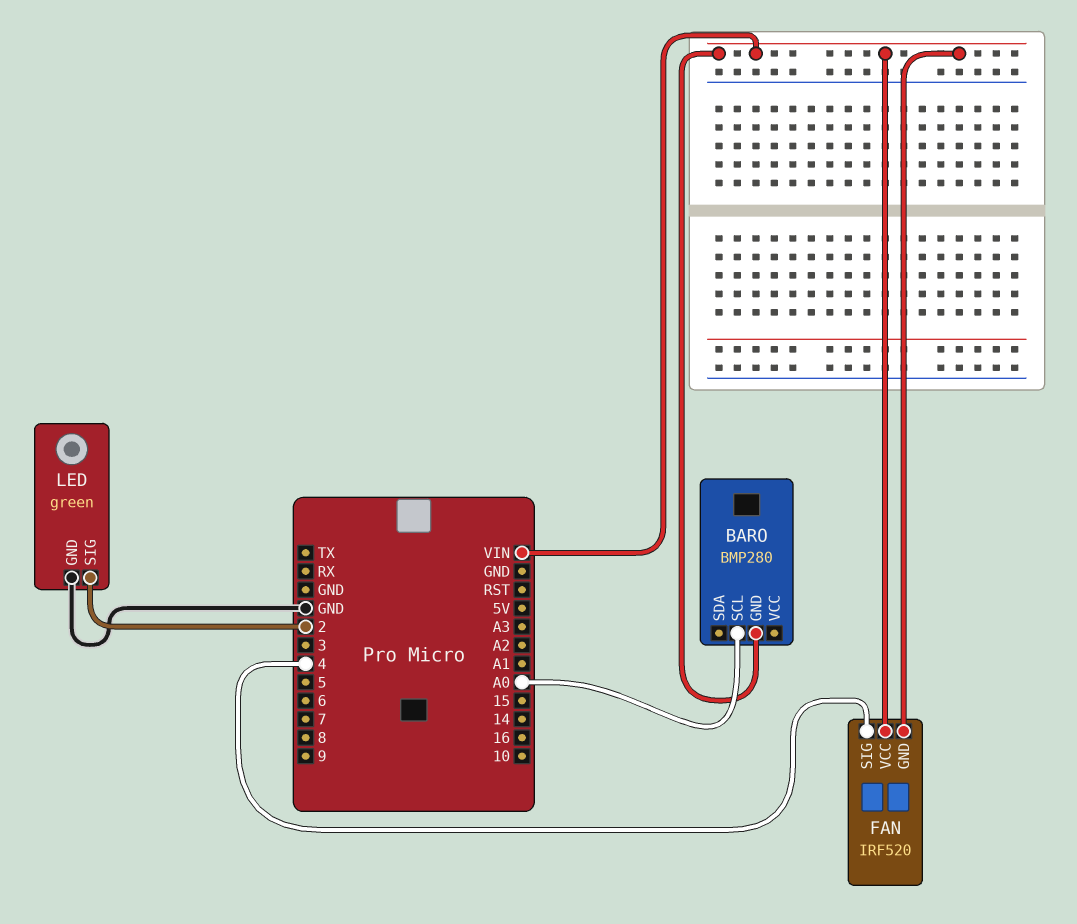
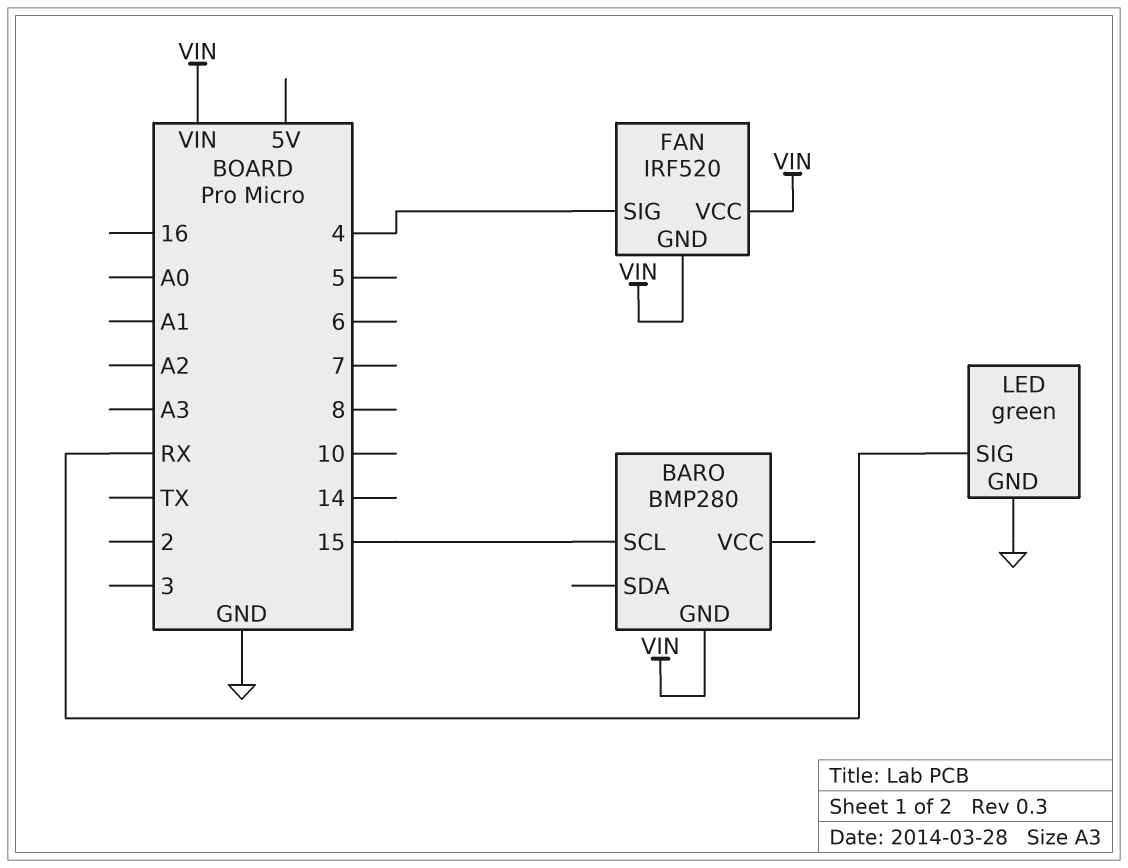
BARO pin SCL: A0 -> 15
LED pin SIG: 2 -> RX

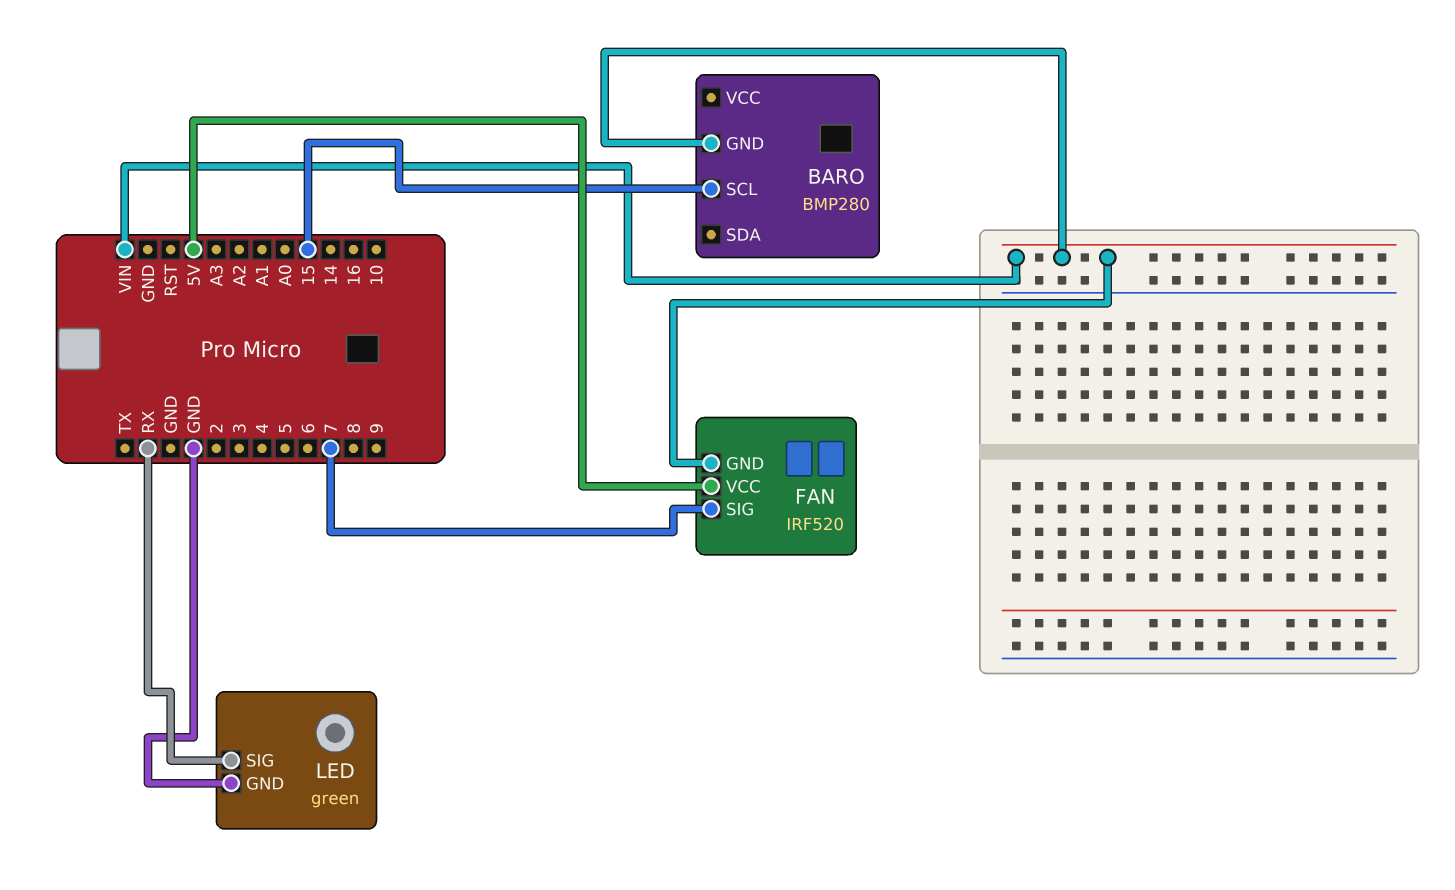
FAN pin SIG: 4 -> 7
FAN pin VCC: VIN -> 5V

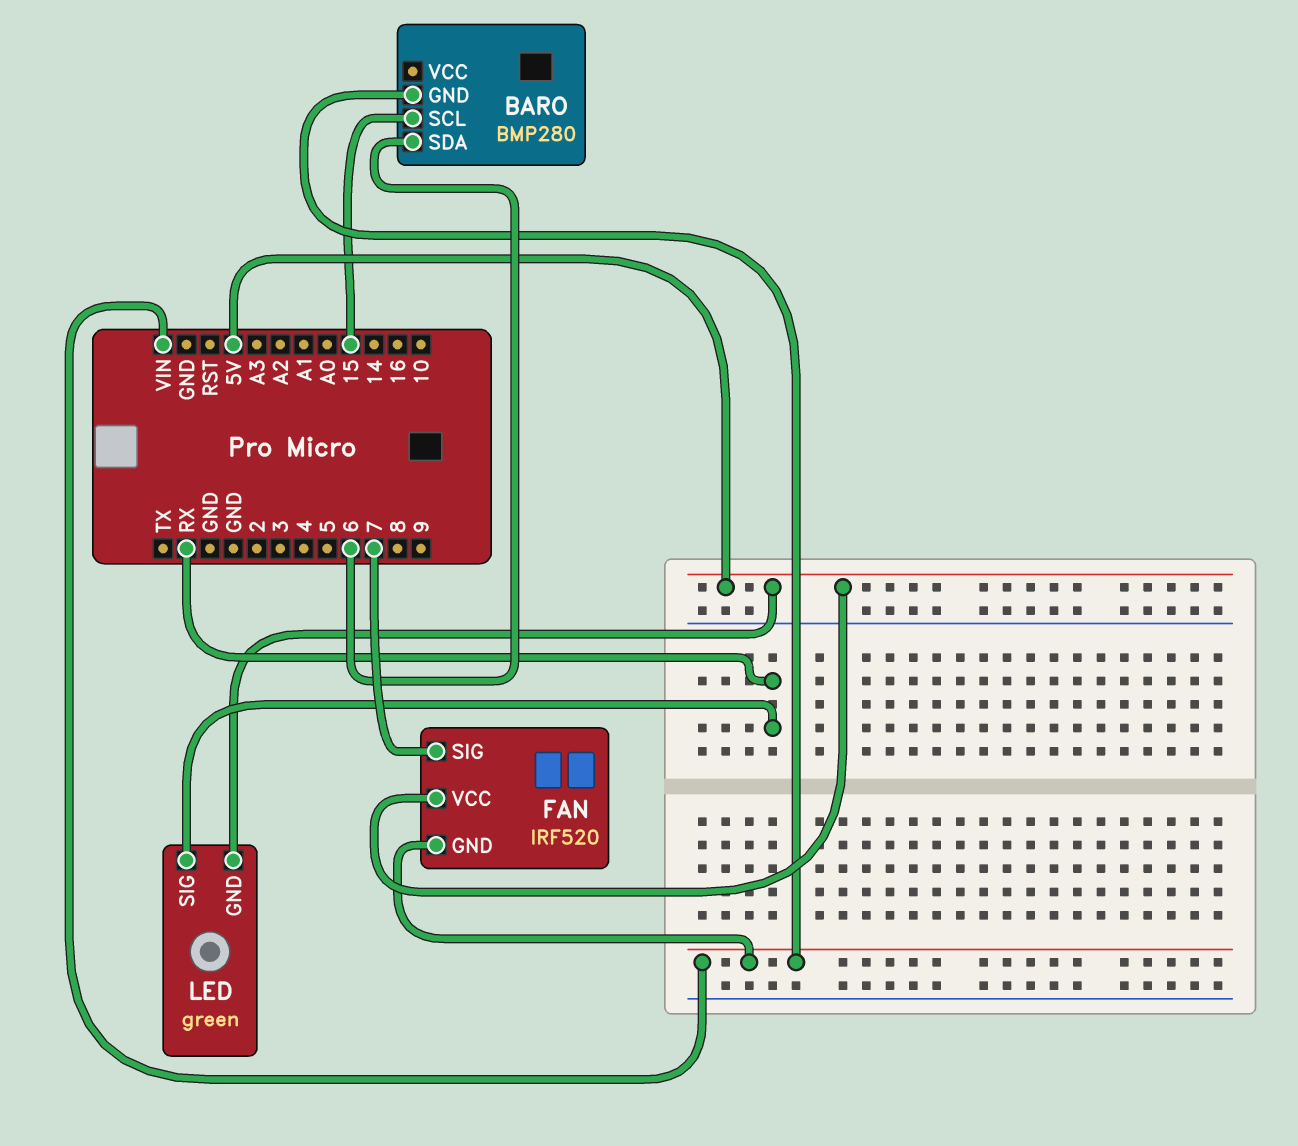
BARO pin SDA: none -> 6
LED pin GND: GND -> 5V

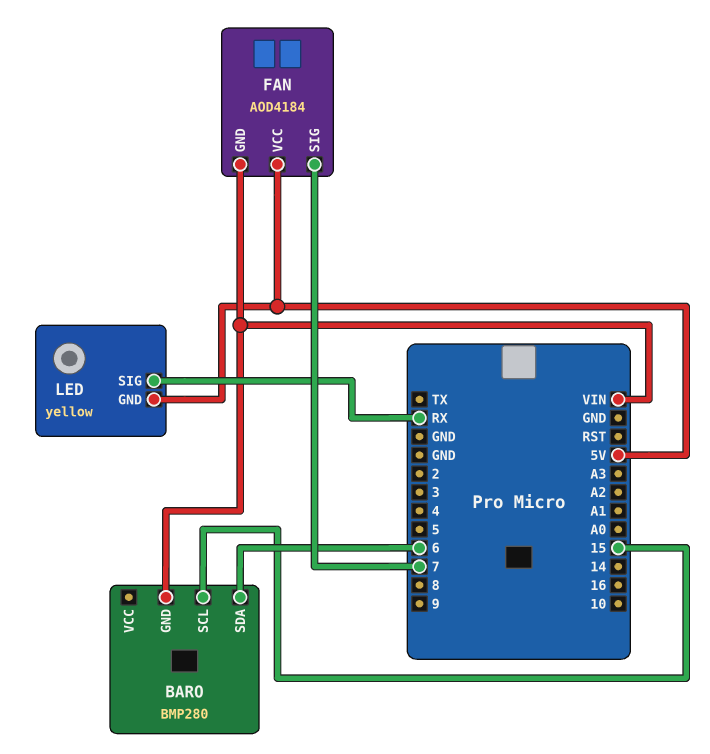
FAN: IRF520 -> AOD4184
LED: green -> yellow

